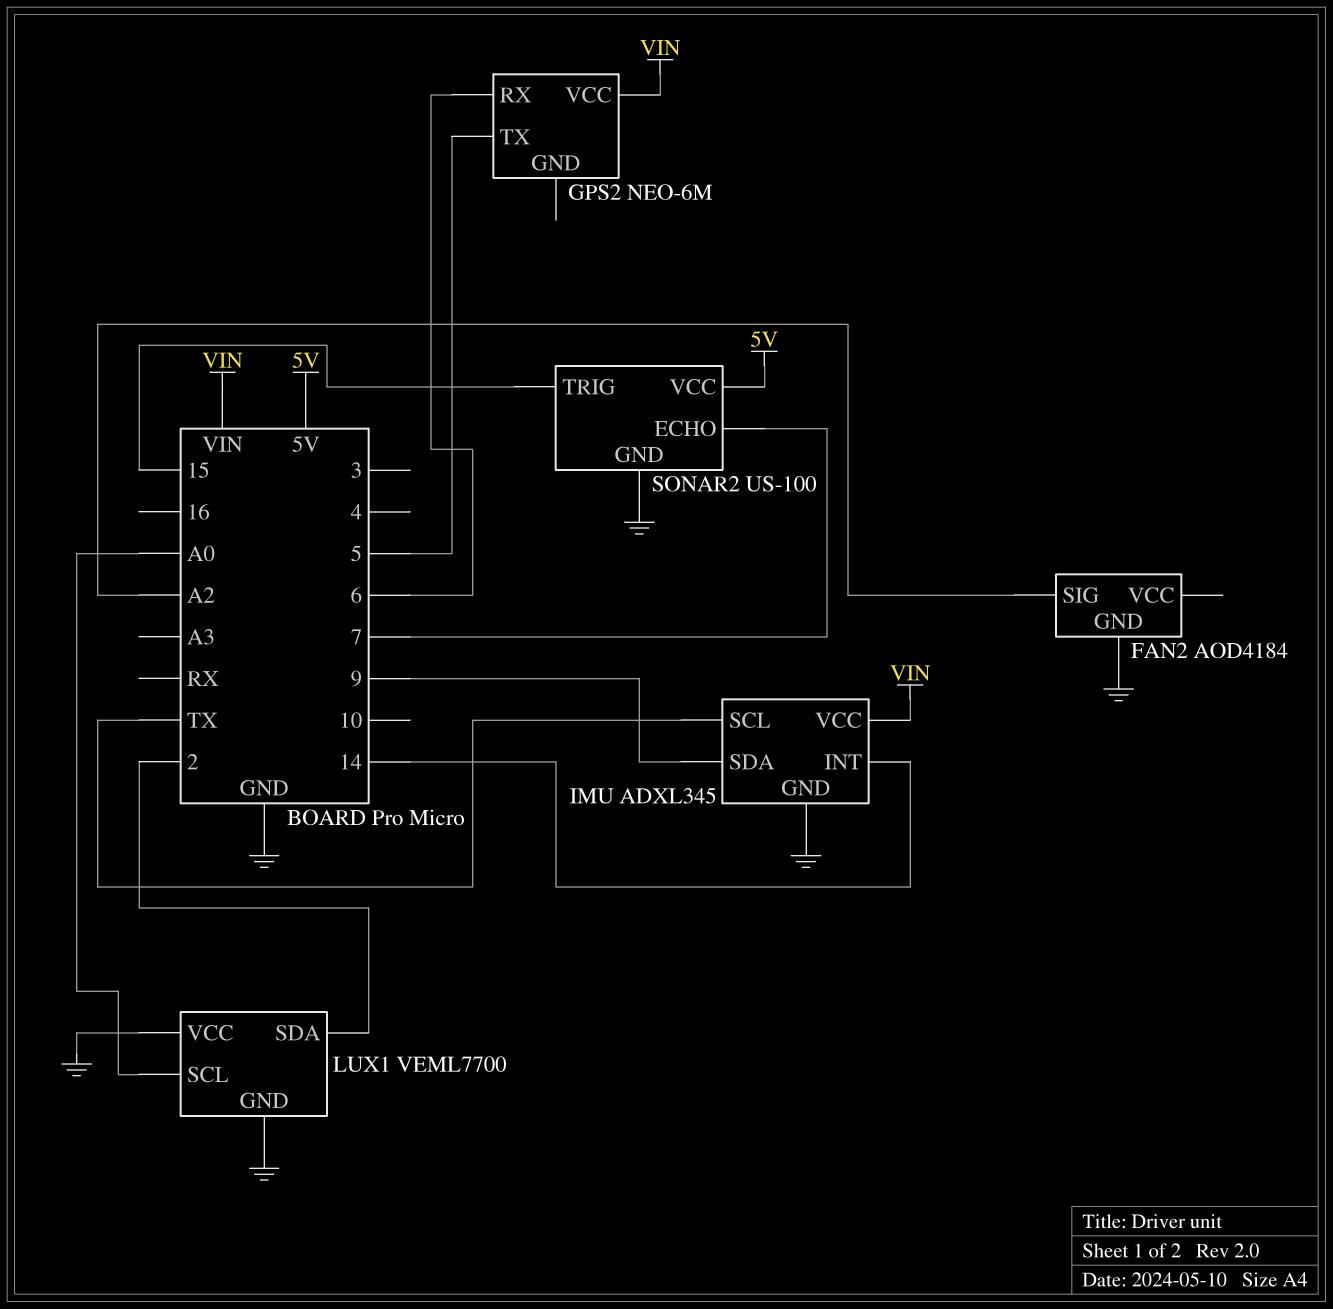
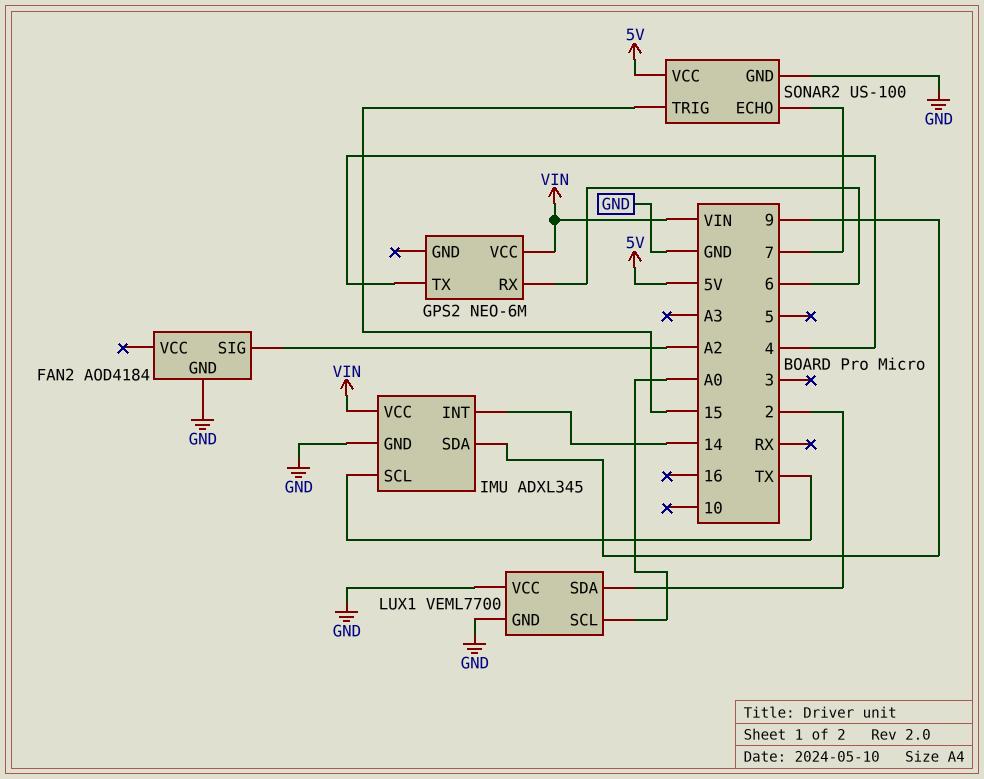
GPS2 pin TX: 5 -> 4

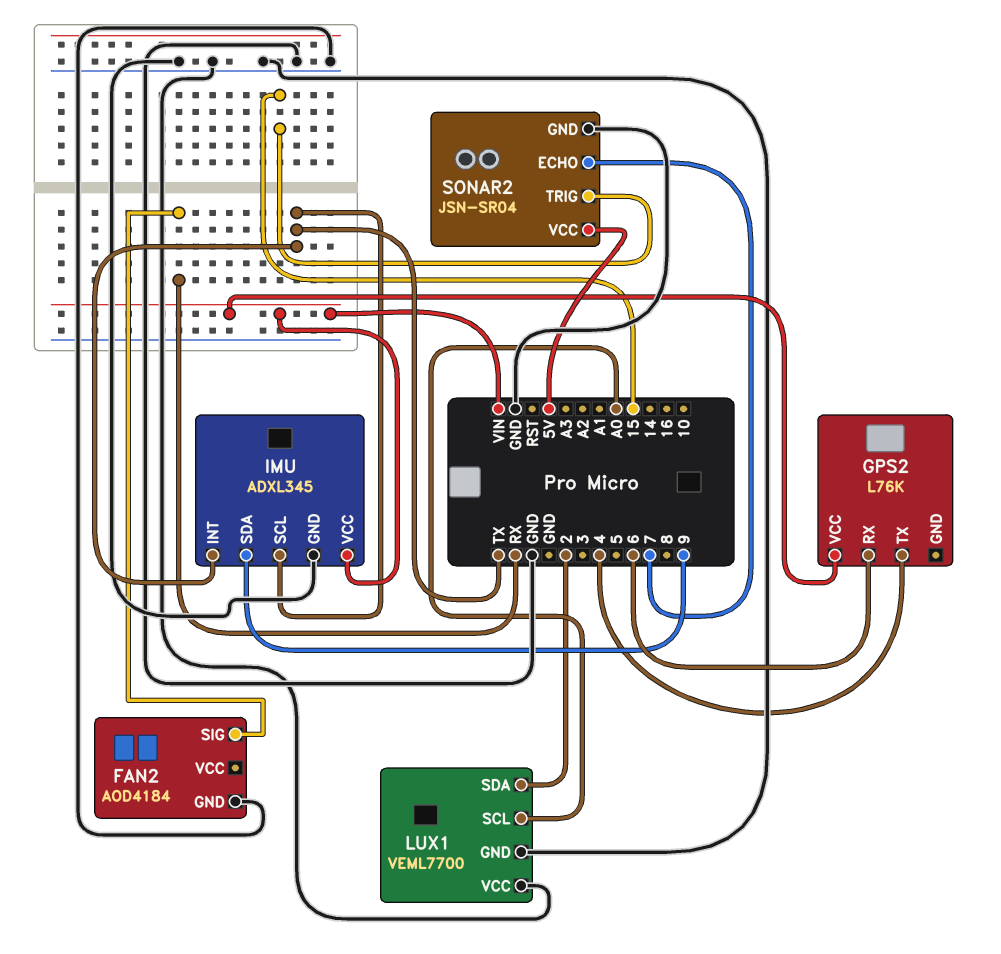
FAN2 pin SIG: A2 -> RX
GPS2: NEO-6M -> L76K
IMU pin INT: 14 -> TX
SONAR2: US-100 -> JSN-SR04

